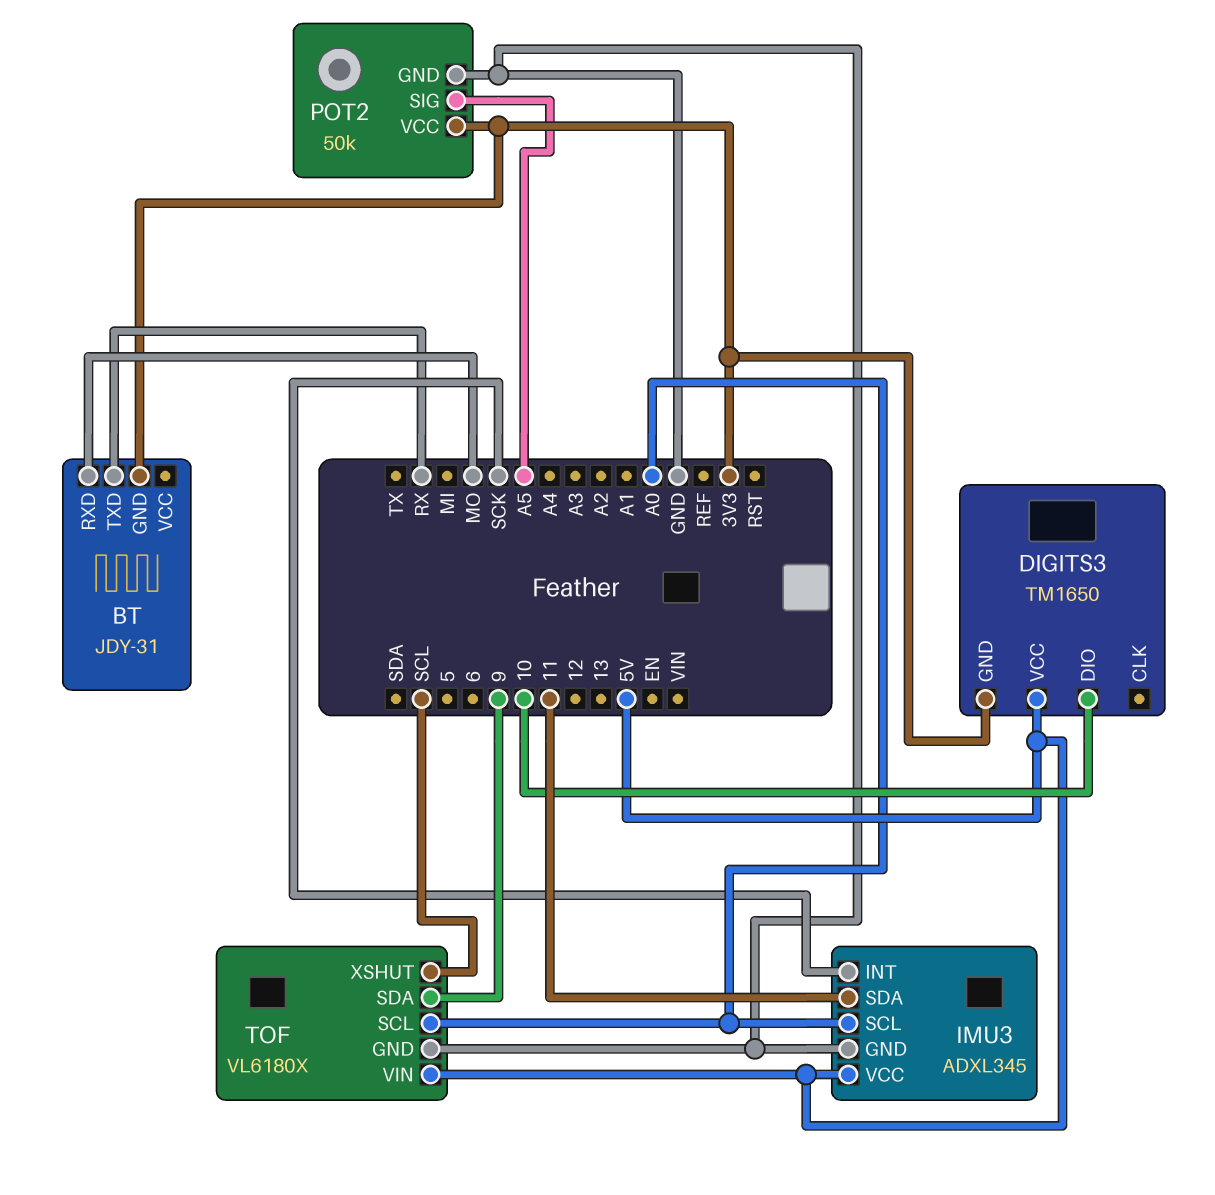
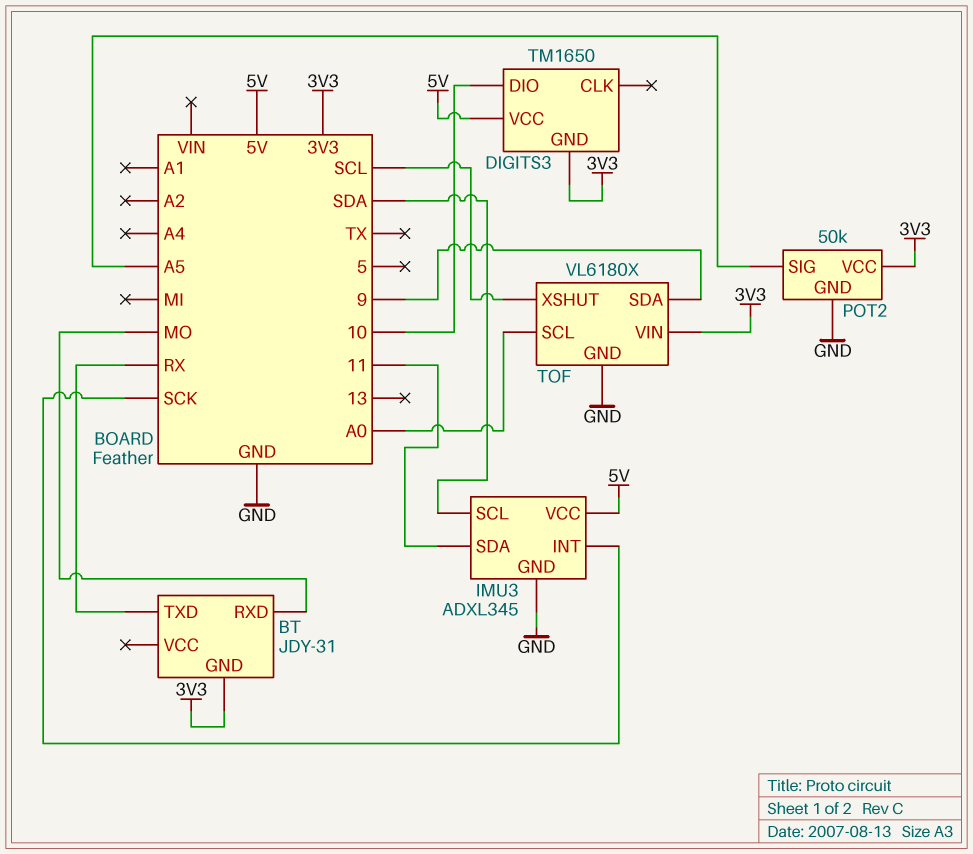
IMU3 pin SCL: A0 -> SDA
TOF pin VIN: 5V -> 3V3

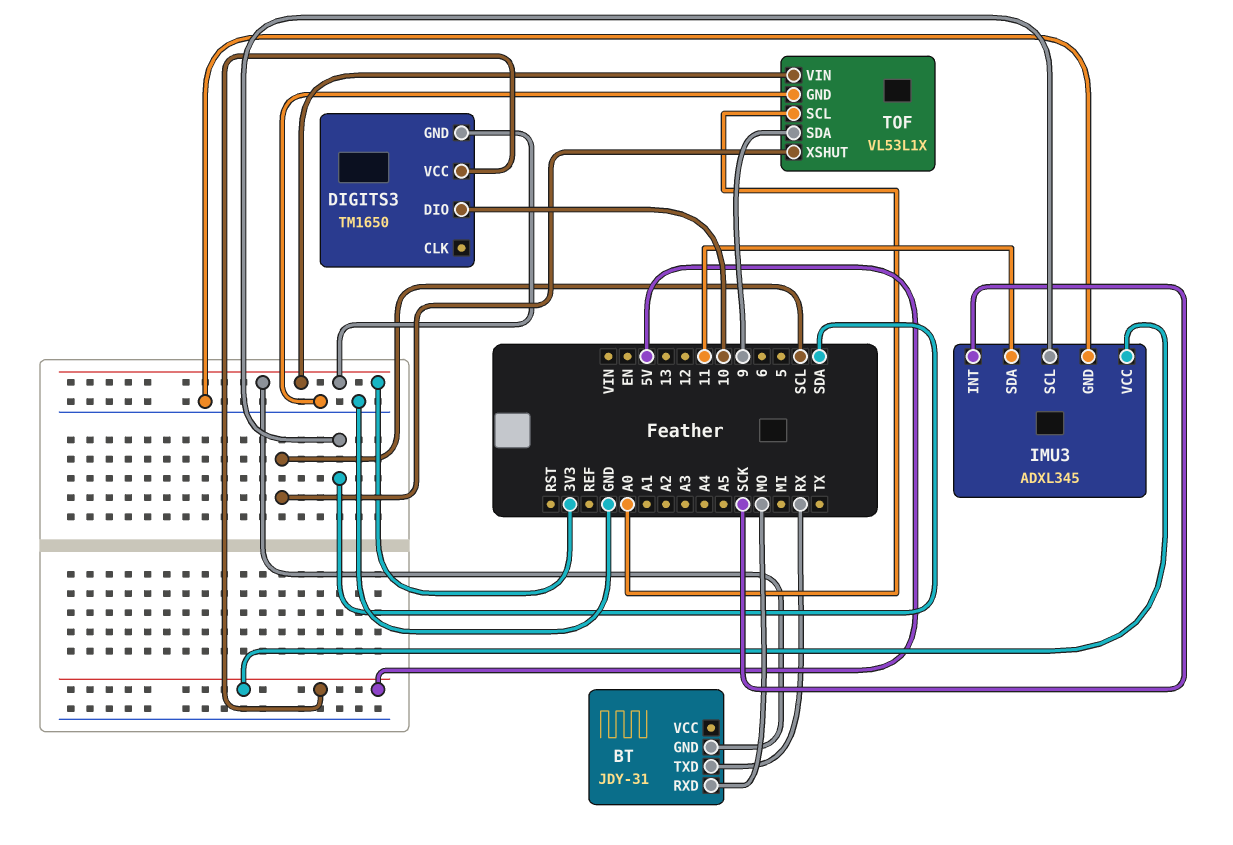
POT2: 50k -> none
POT2 pin GND: GND -> none
POT2 pin SIG: A5 -> none
POT2 pin VCC: 3V3 -> none
TOF: VL6180X -> VL53L1X

